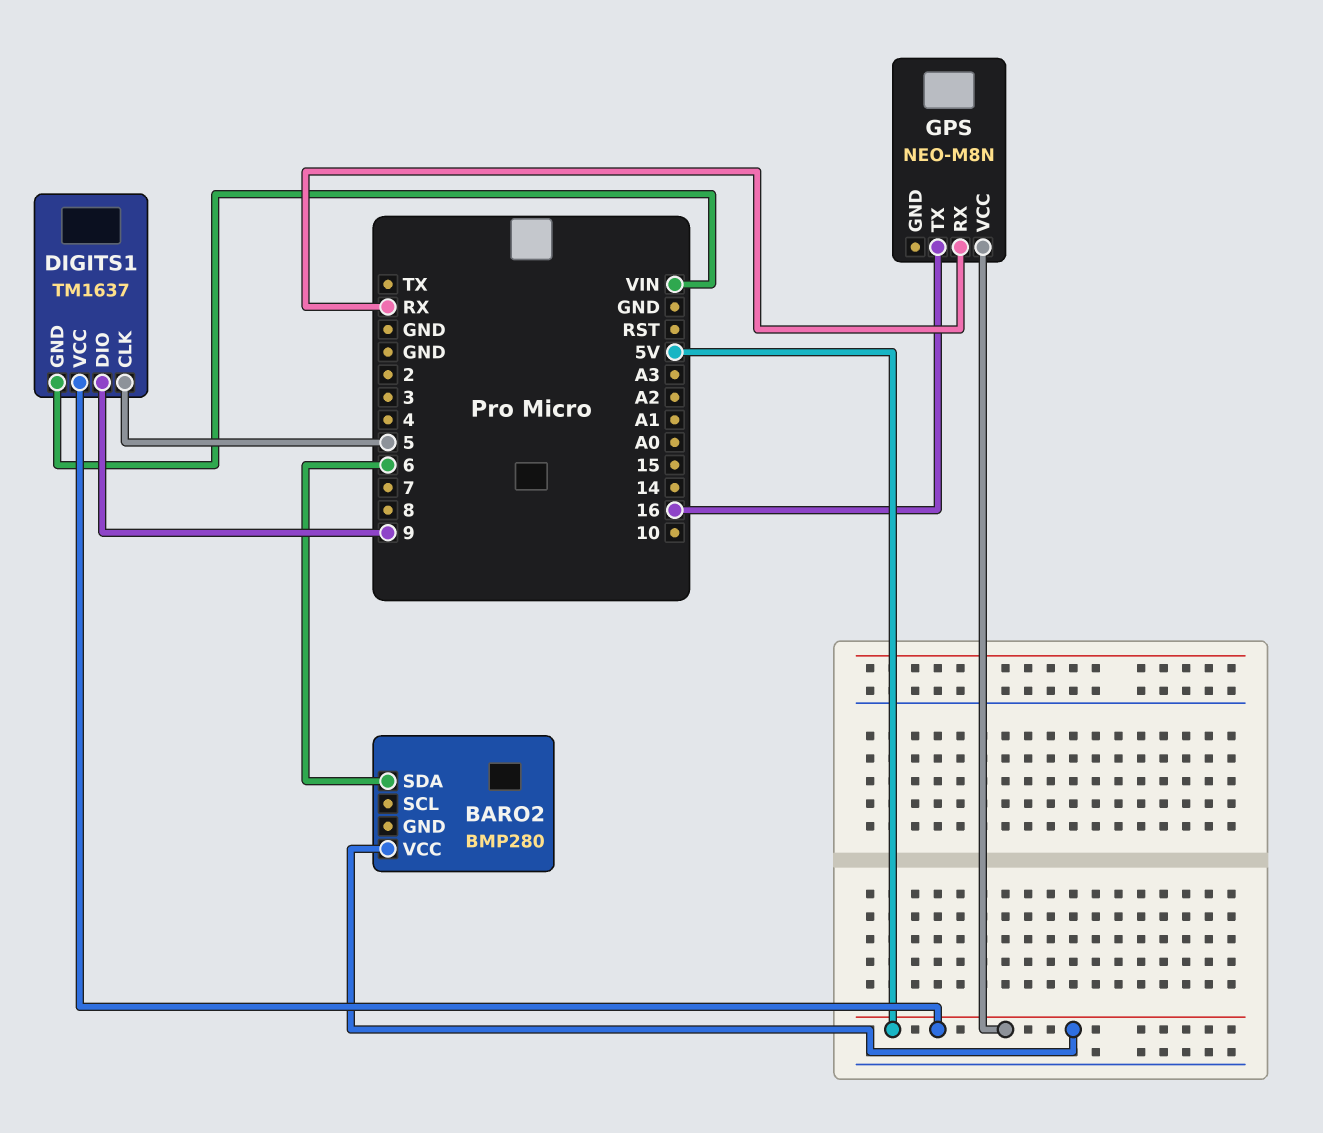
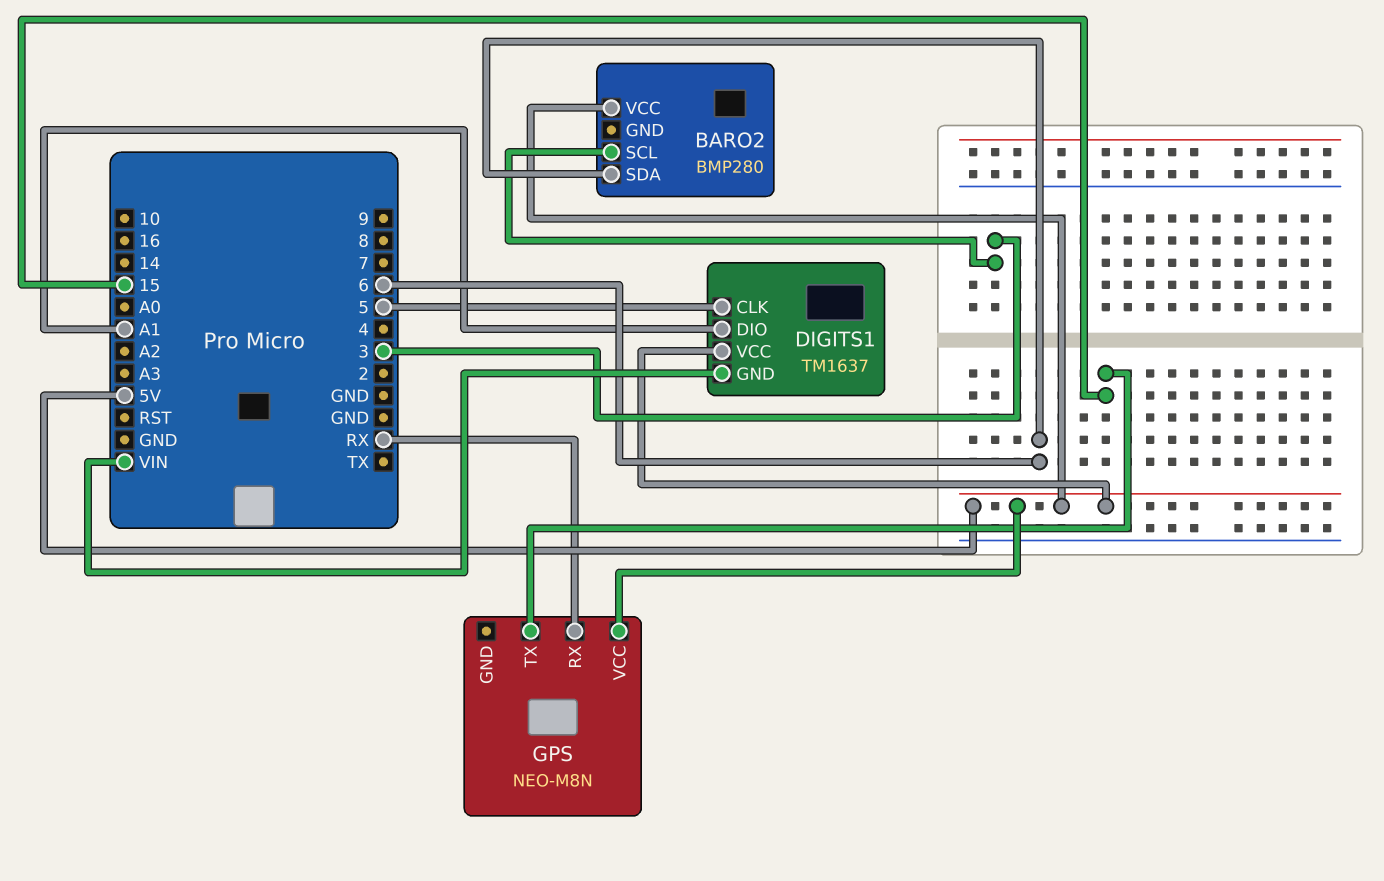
BARO2 pin SCL: none -> 3
DIGITS1 pin DIO: 9 -> A1
GPS pin TX: 16 -> 15

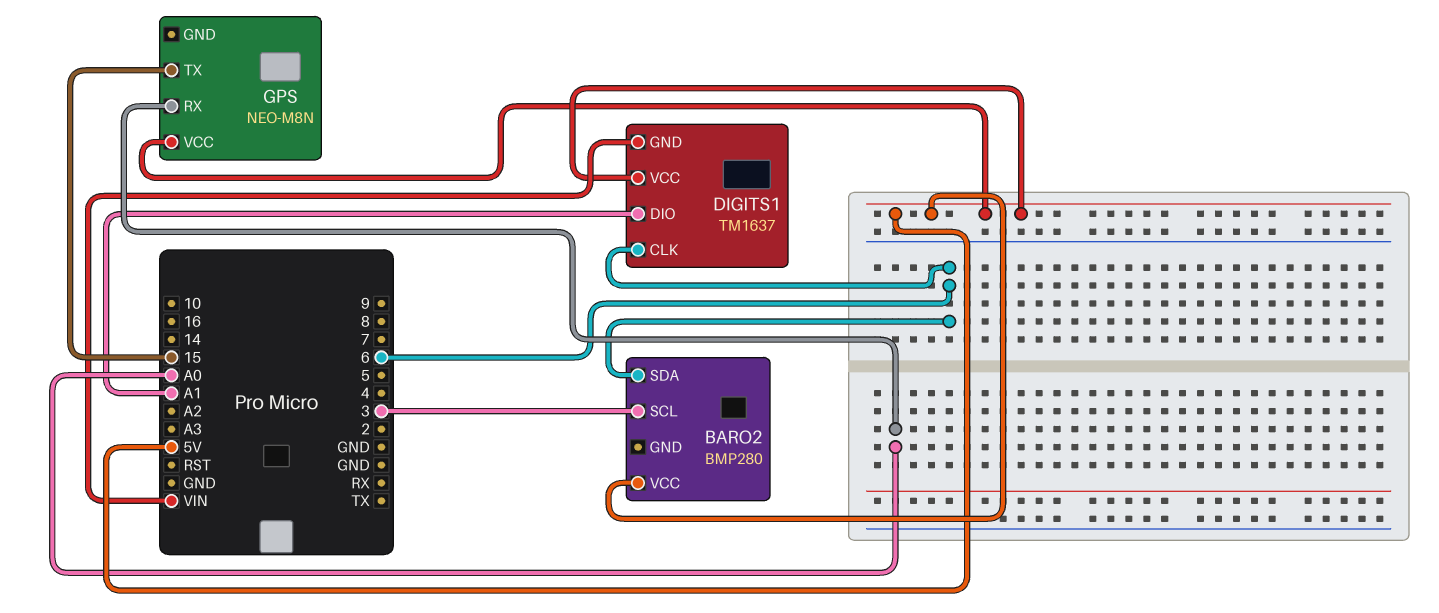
DIGITS1 pin CLK: 5 -> 6
GPS pin RX: RX -> A0

